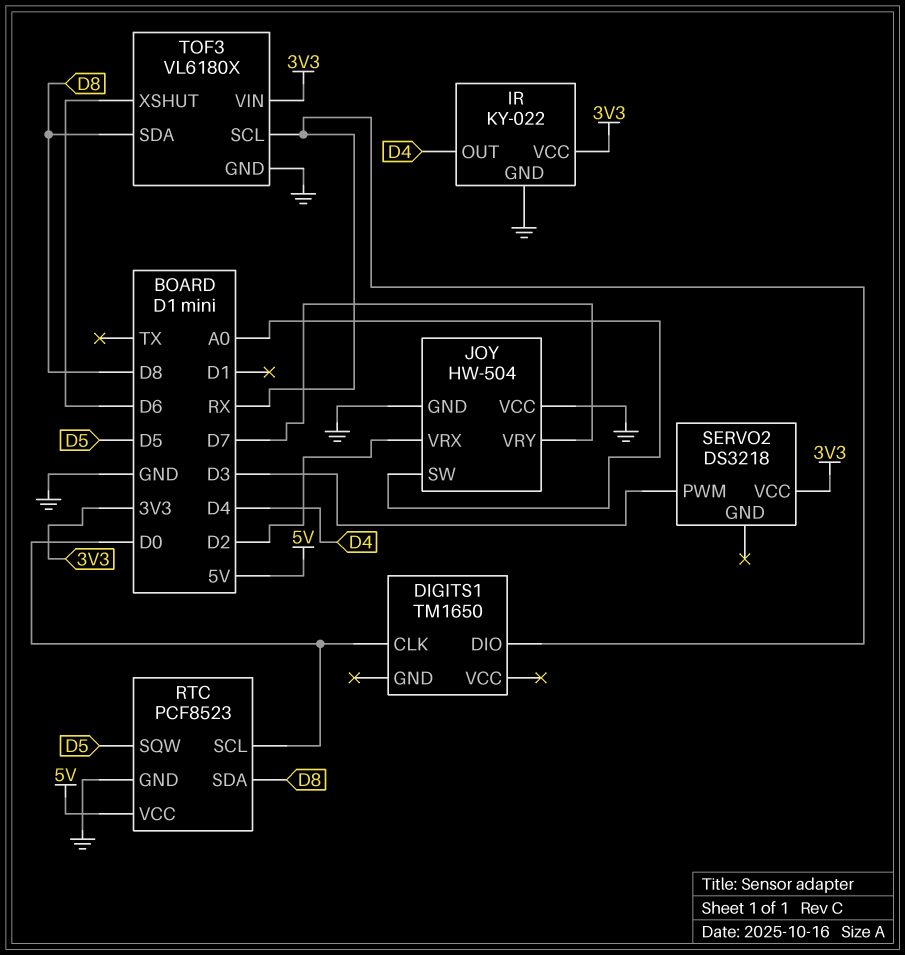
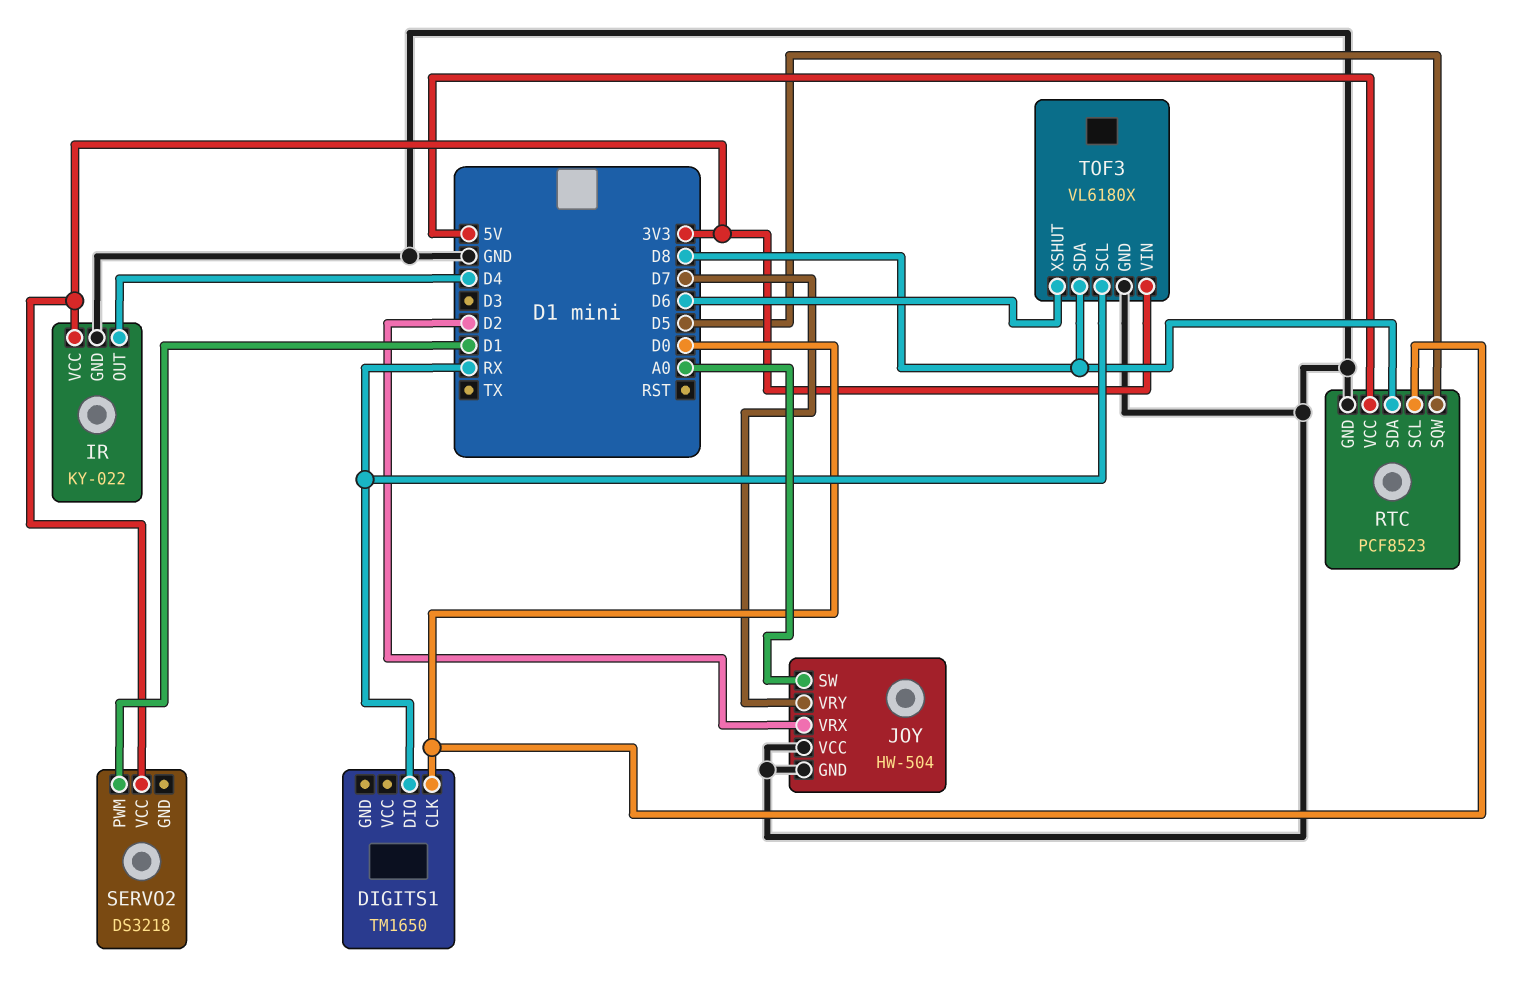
SERVO2 pin PWM: D3 -> D1

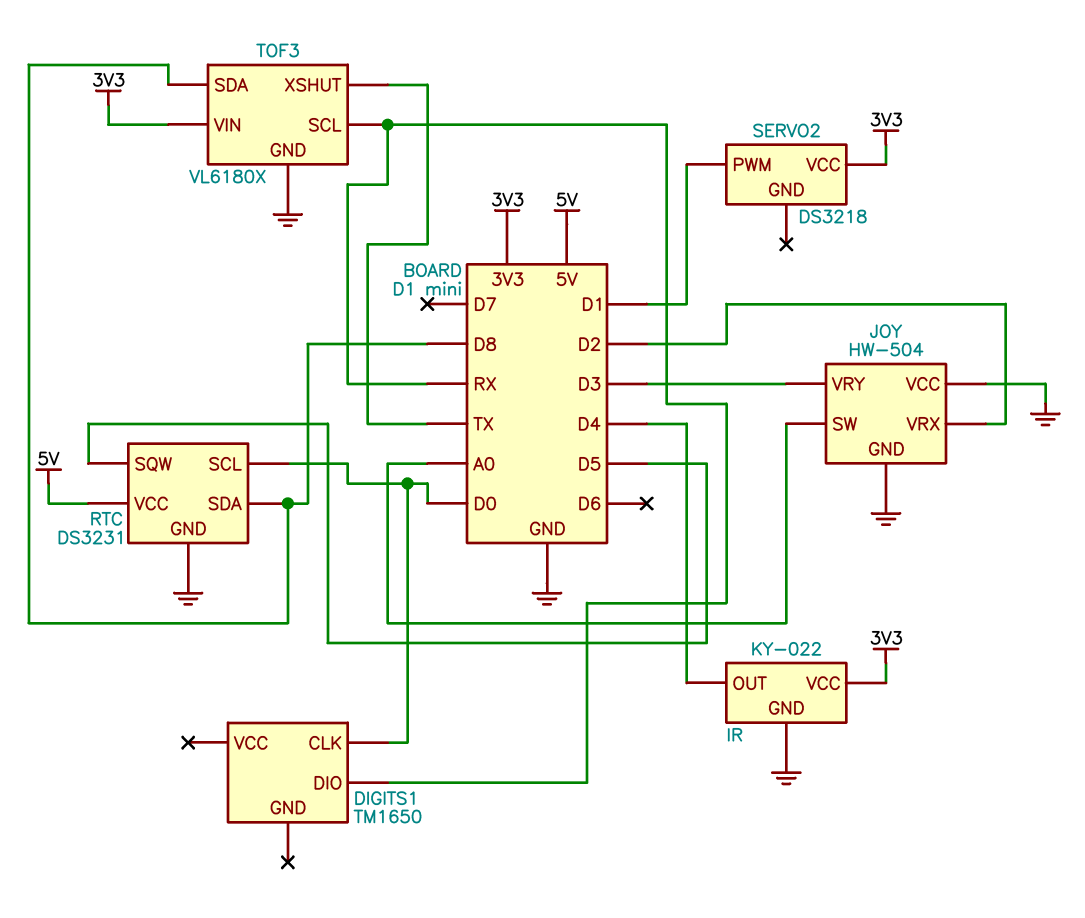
JOY pin VRY: D7 -> D3
RTC: PCF8523 -> DS3231
TOF3 pin XSHUT: D6 -> TX

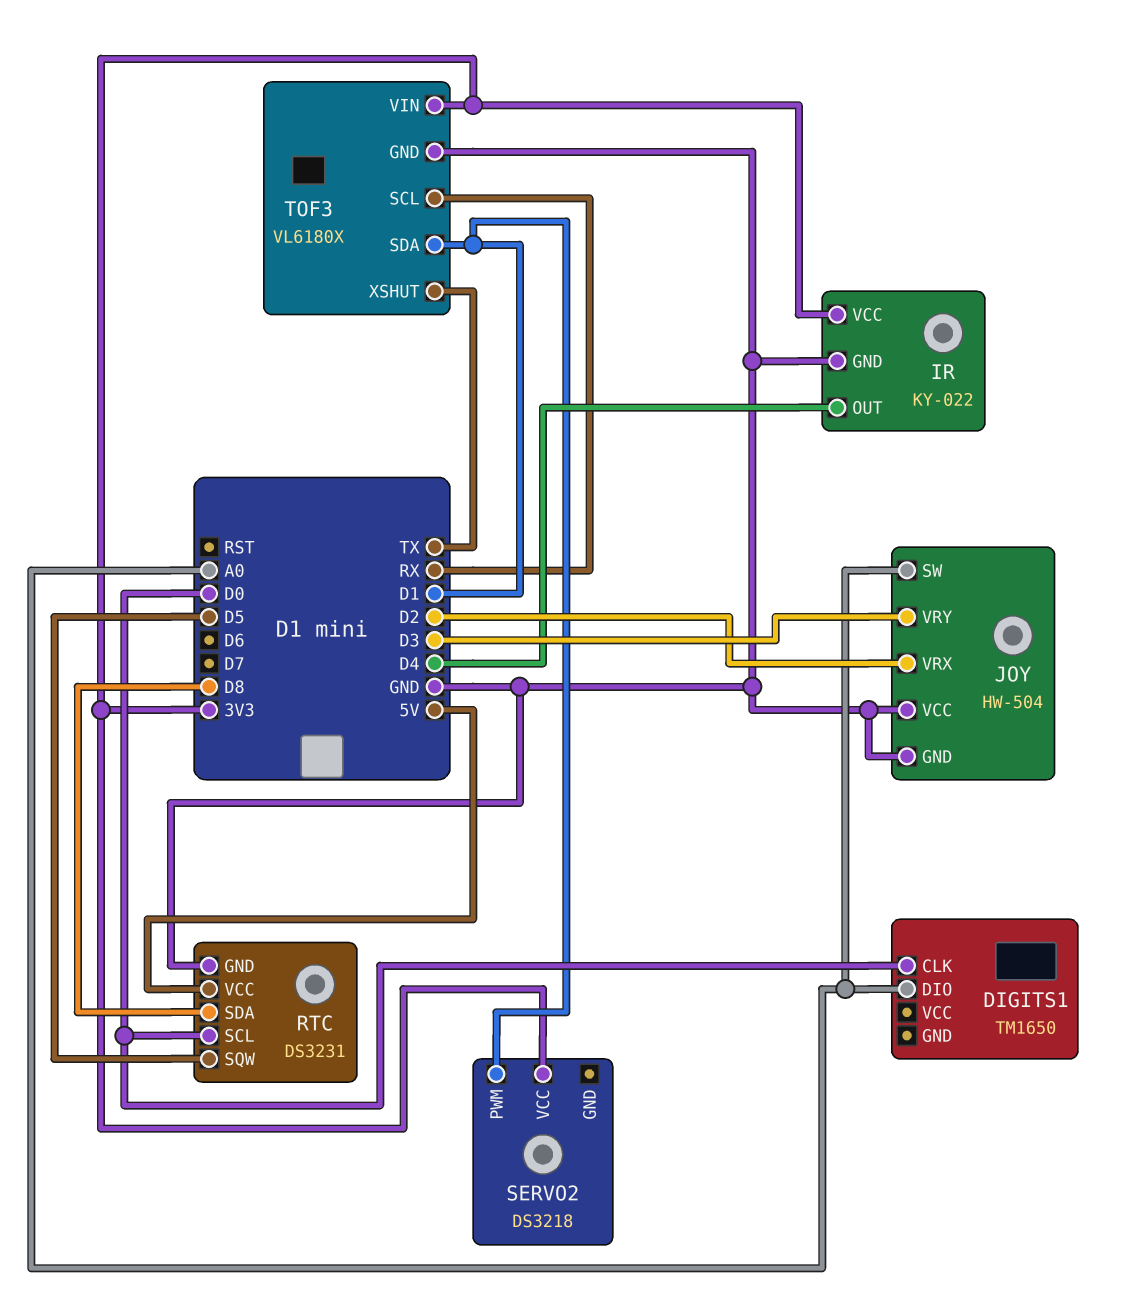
DIGITS1 pin DIO: RX -> A0
TOF3 pin SDA: D8 -> D1

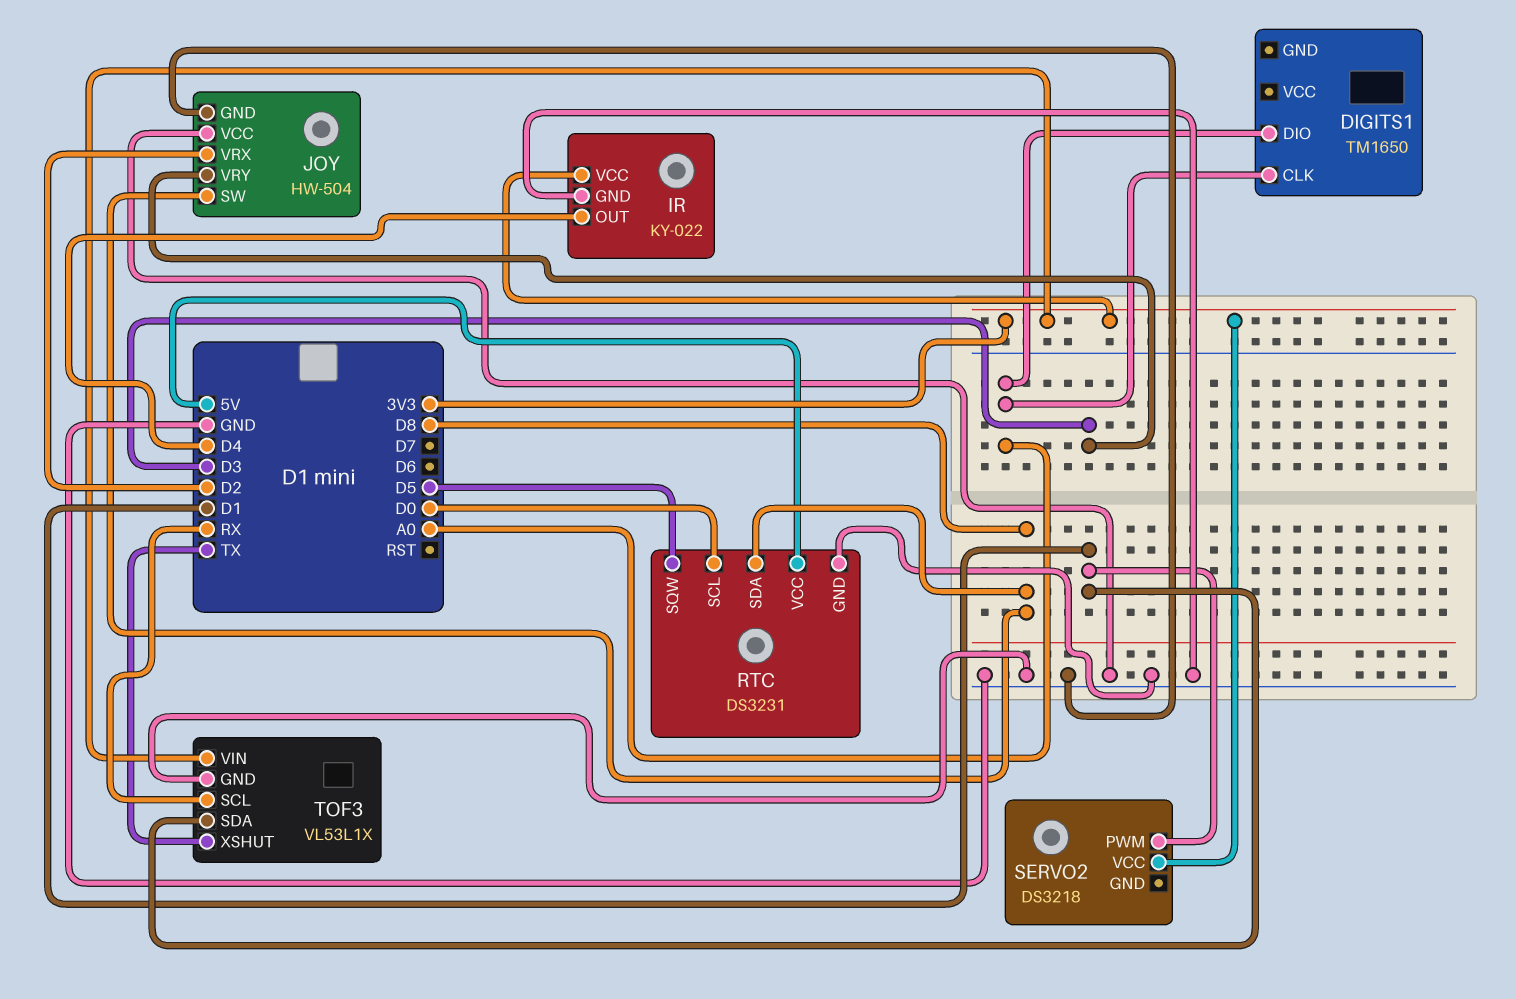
DIGITS1 pin CLK: D0 -> A0
JOY pin SW: A0 -> D8
TOF3: VL6180X -> VL53L1X

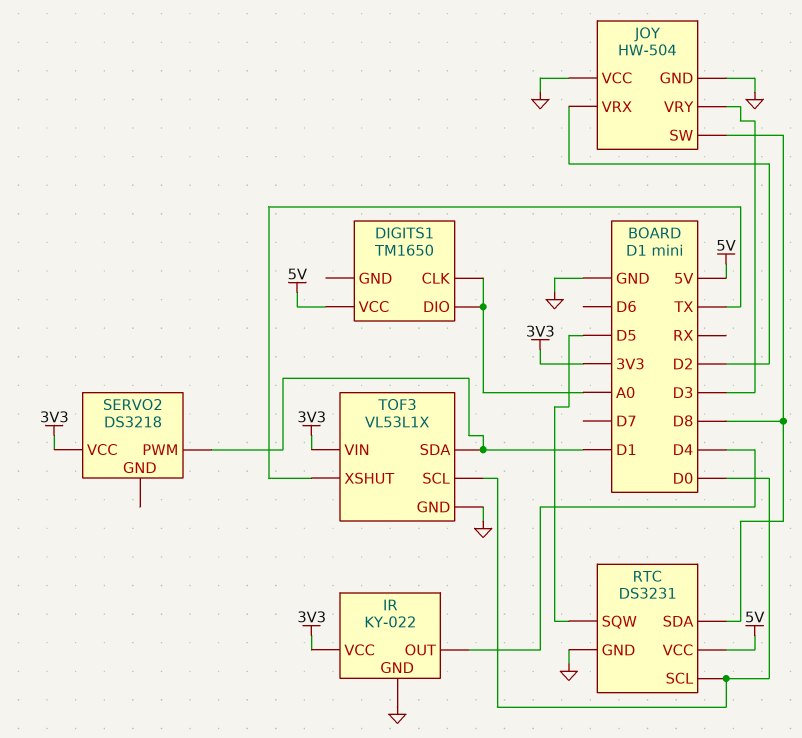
DIGITS1 pin VCC: none -> 5V
TOF3 pin SCL: RX -> D0

